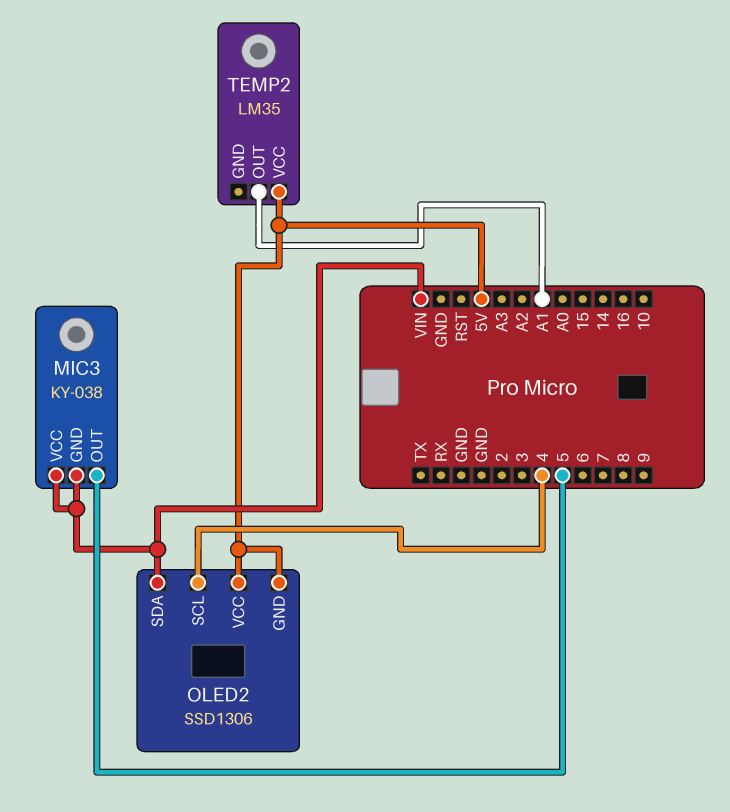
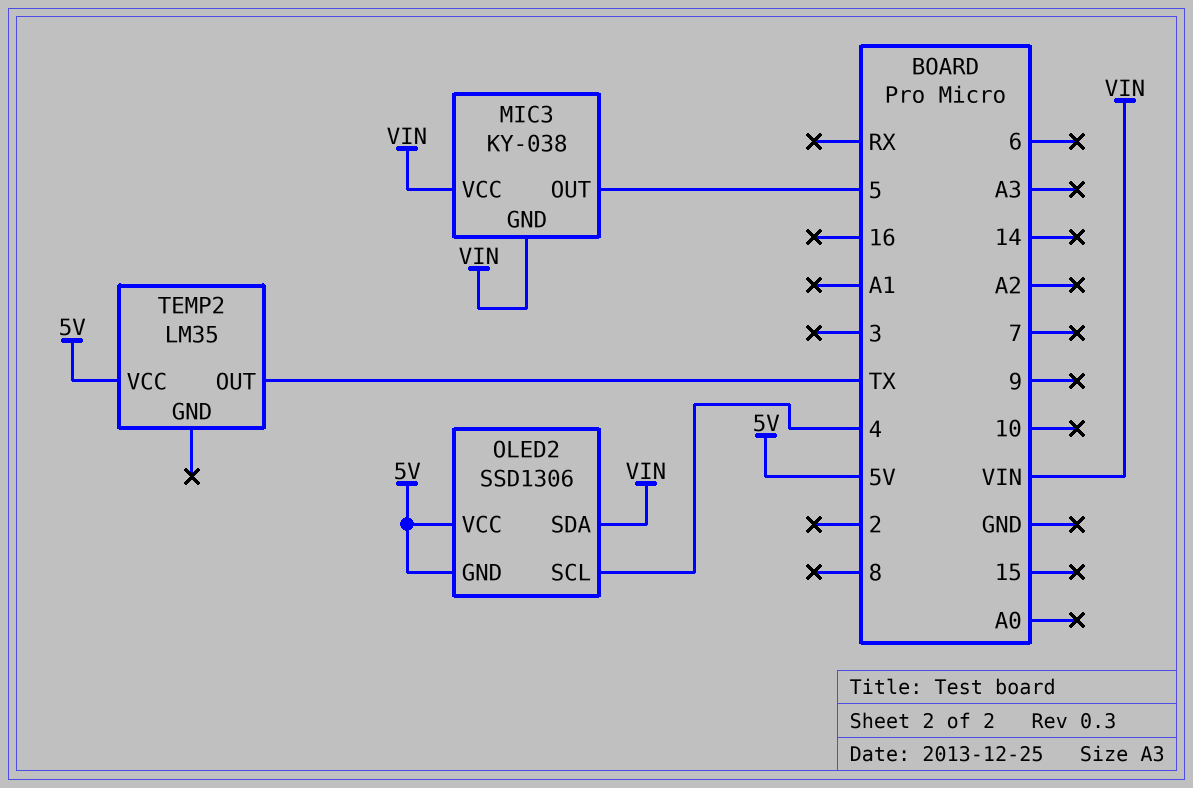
TEMP2 pin OUT: A1 -> TX

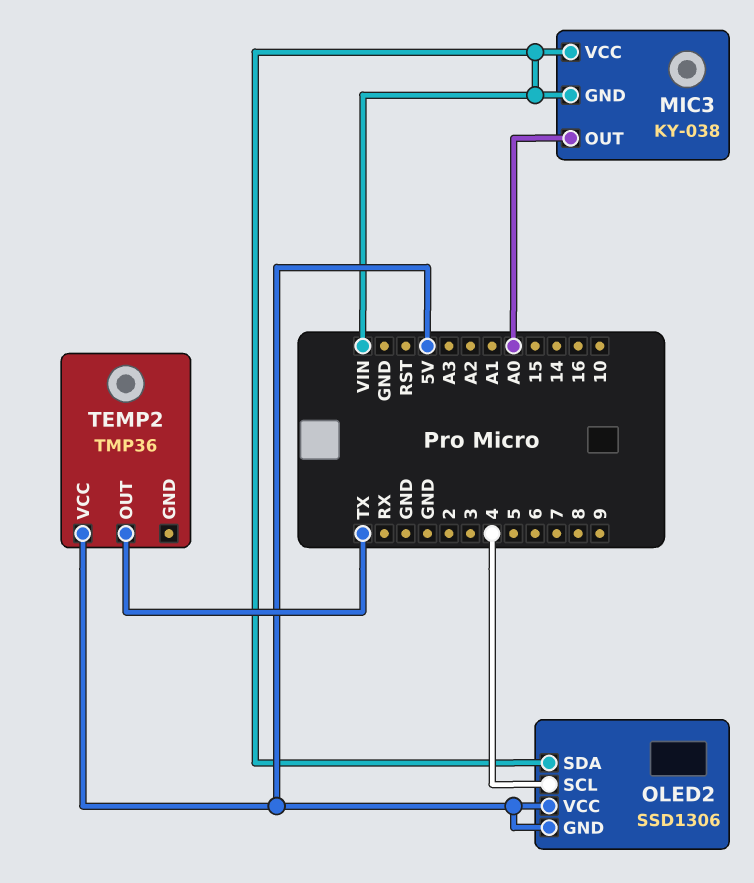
MIC3 pin OUT: 5 -> A0
TEMP2: LM35 -> TMP36

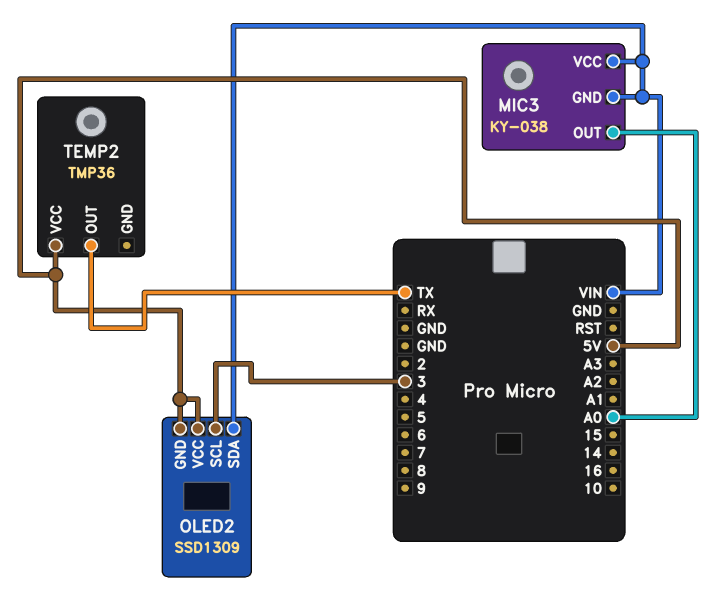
OLED2: SSD1306 -> SSD1309
OLED2 pin SCL: 4 -> 3

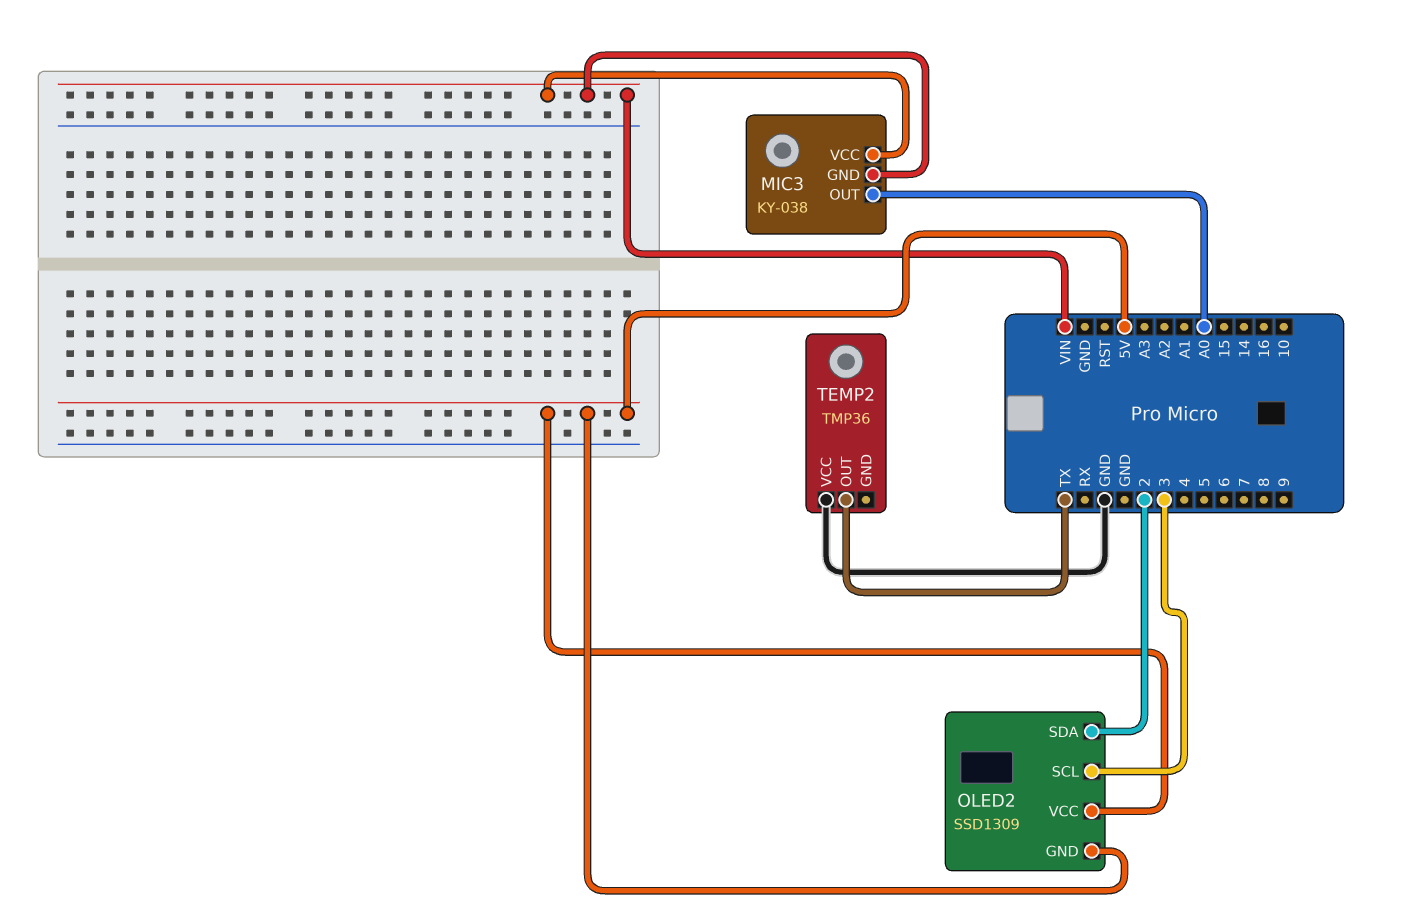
OLED2 pin SDA: VIN -> 2
TEMP2 pin VCC: 5V -> GND

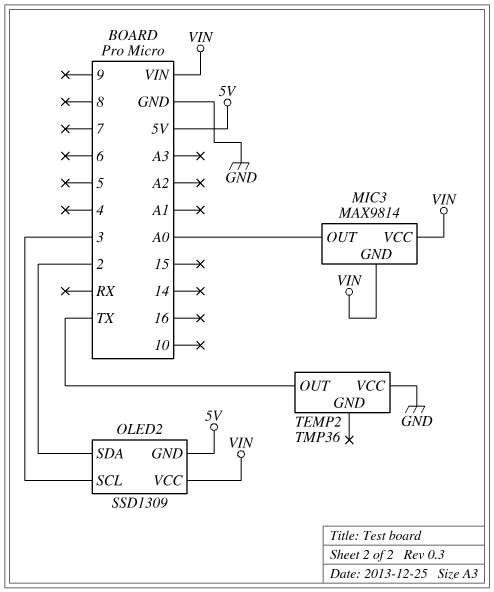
MIC3: KY-038 -> MAX9814
OLED2 pin VCC: 5V -> VIN

